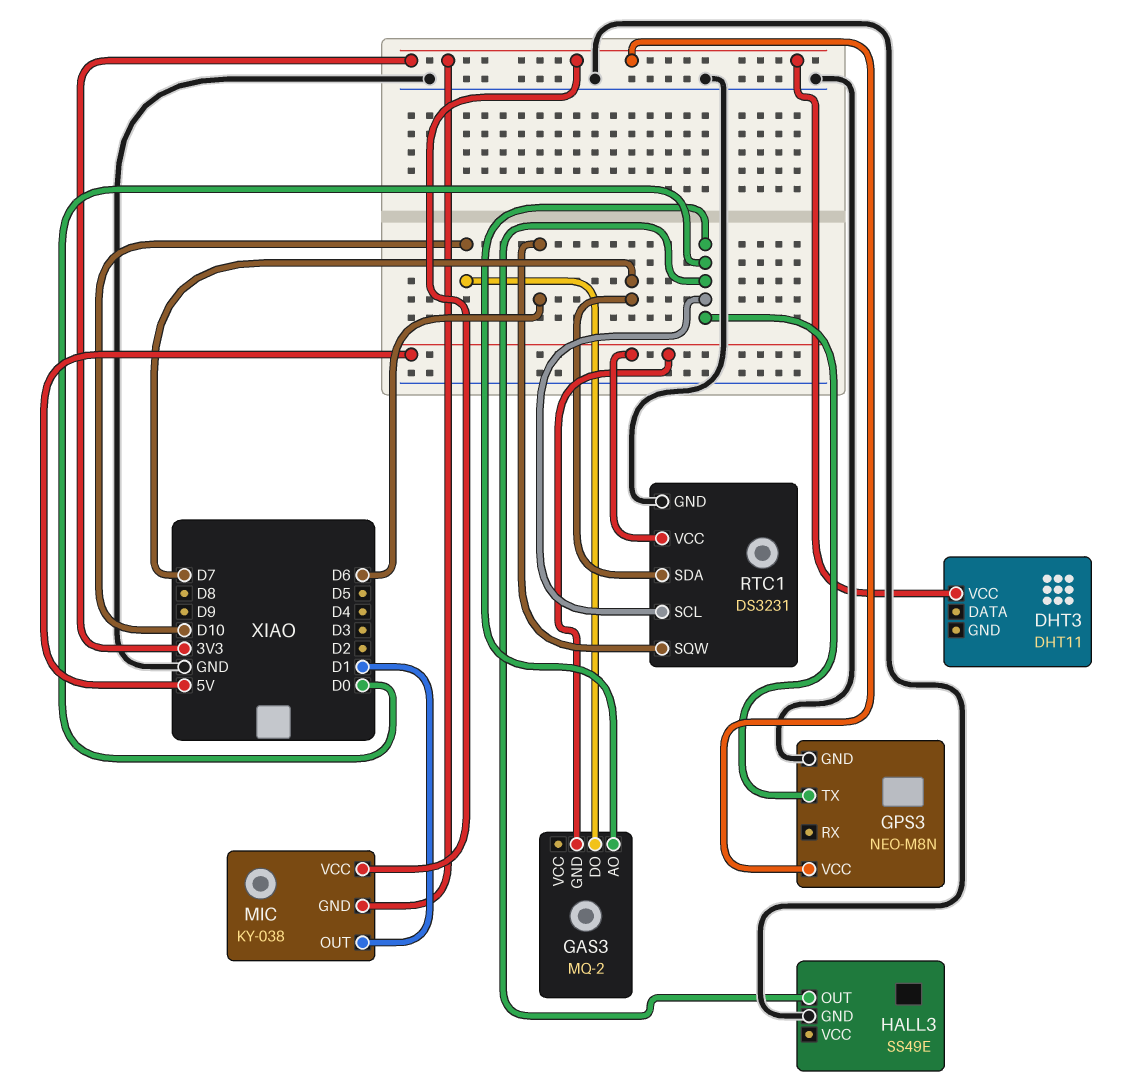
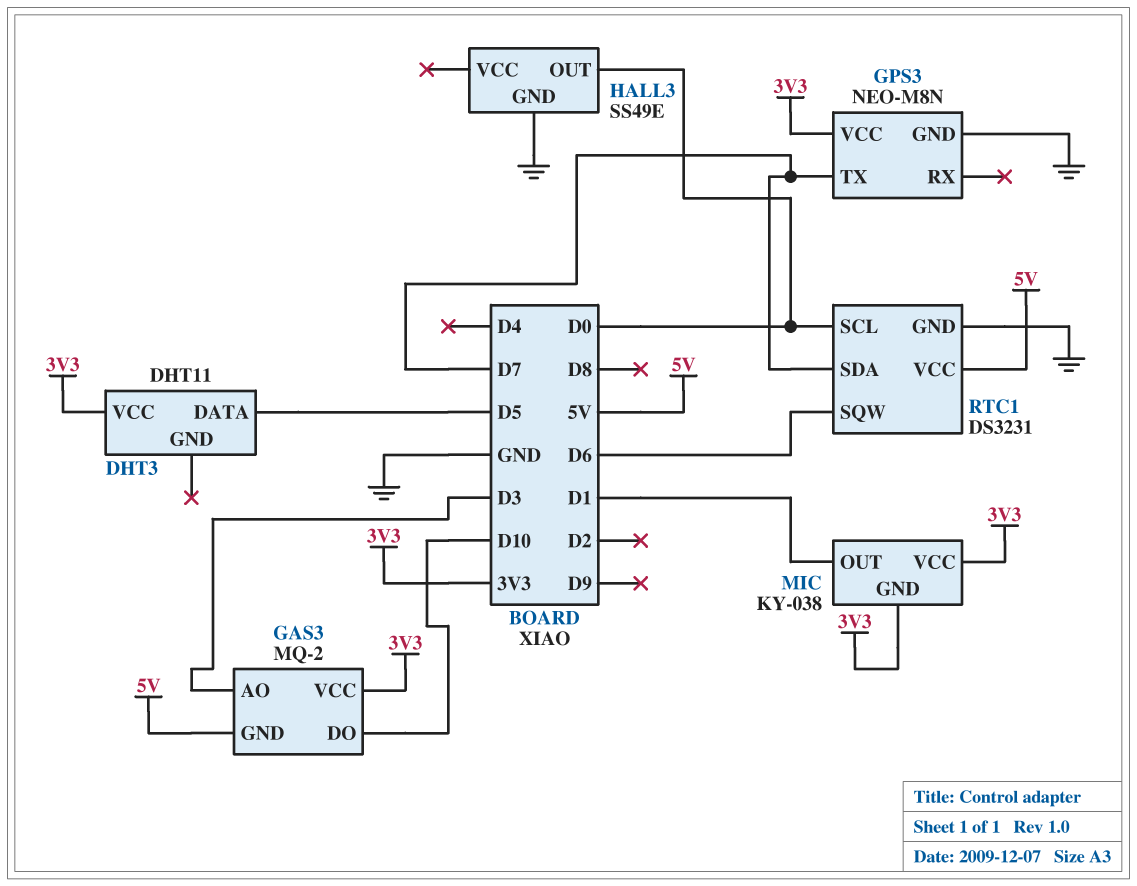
DHT3 pin DATA: none -> D5
GAS3 pin AO: D0 -> D3
GAS3 pin VCC: none -> 3V3
GPS3 pin TX: D0 -> D7

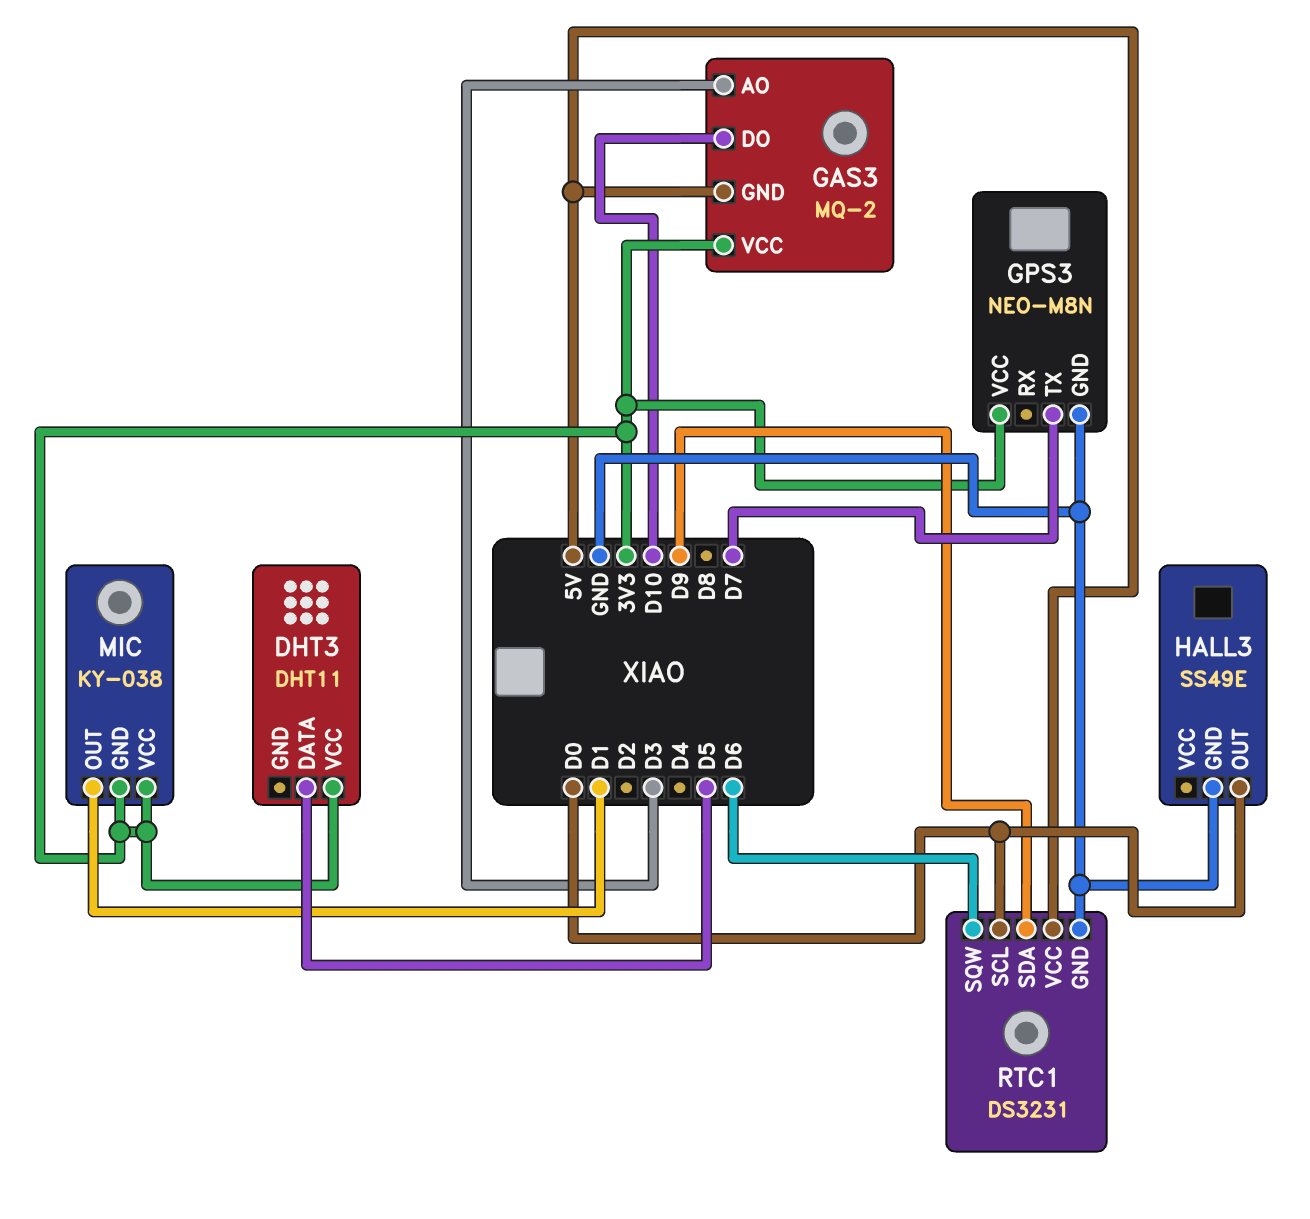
RTC1 pin SDA: D7 -> D9

